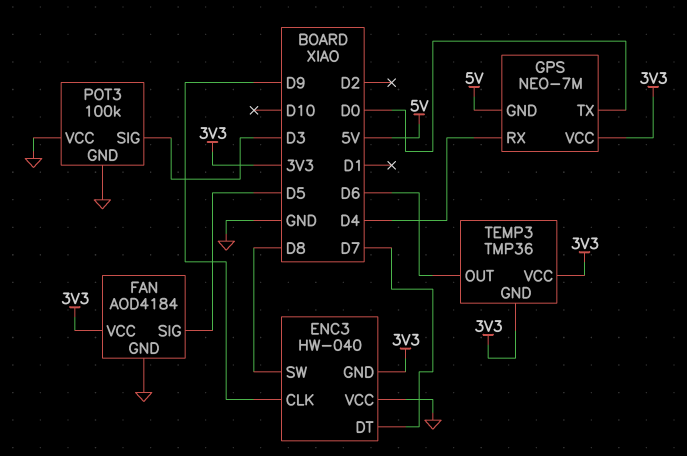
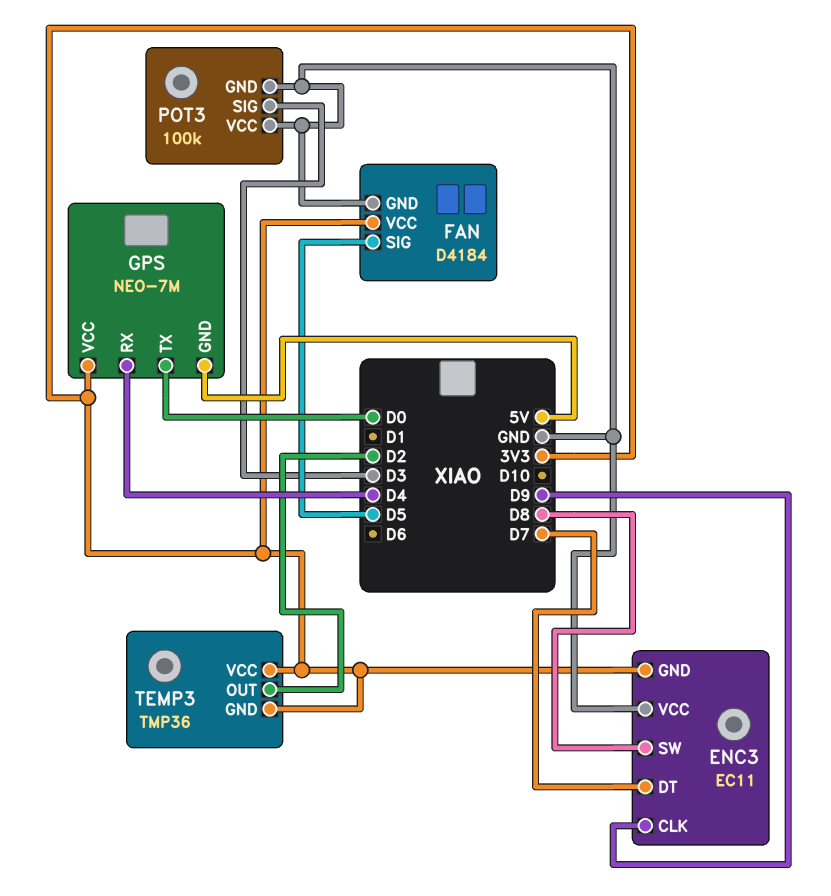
ENC3: HW-040 -> EC11
FAN: AOD4184 -> D4184
TEMP3 pin OUT: D6 -> D2

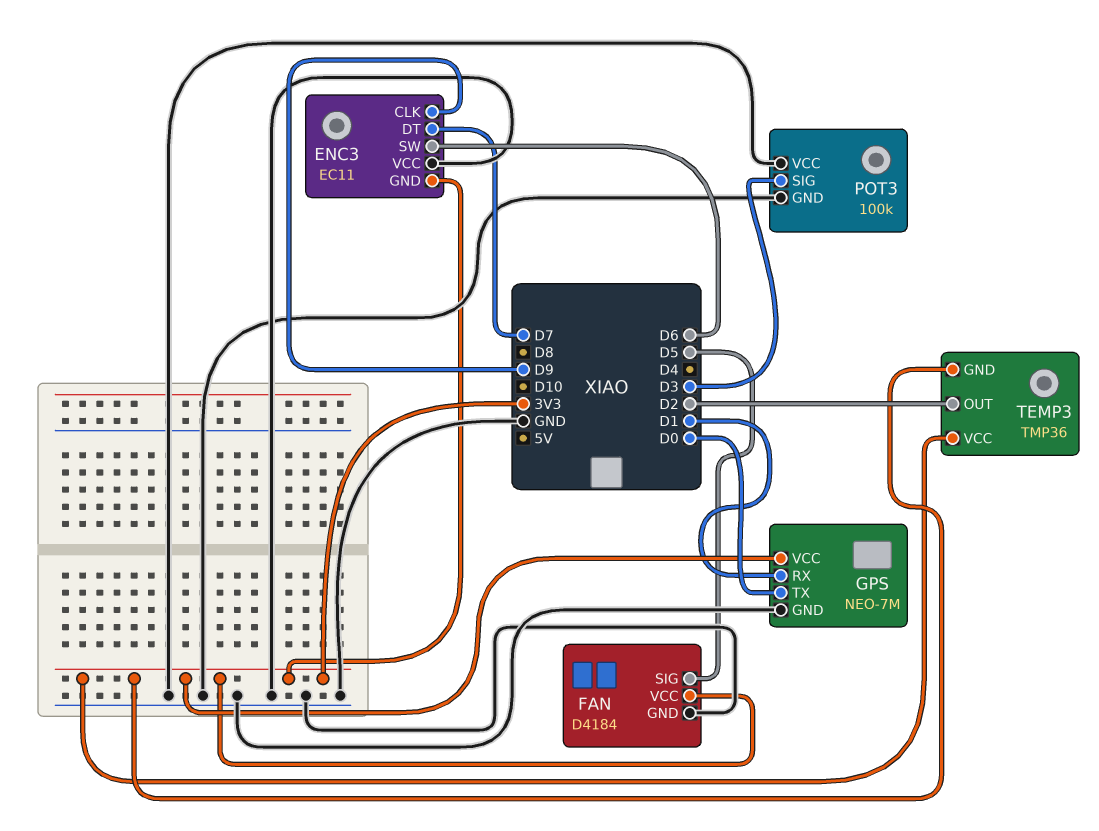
ENC3 pin SW: D8 -> D6
GPS pin GND: 5V -> GND
GPS pin RX: D4 -> D1

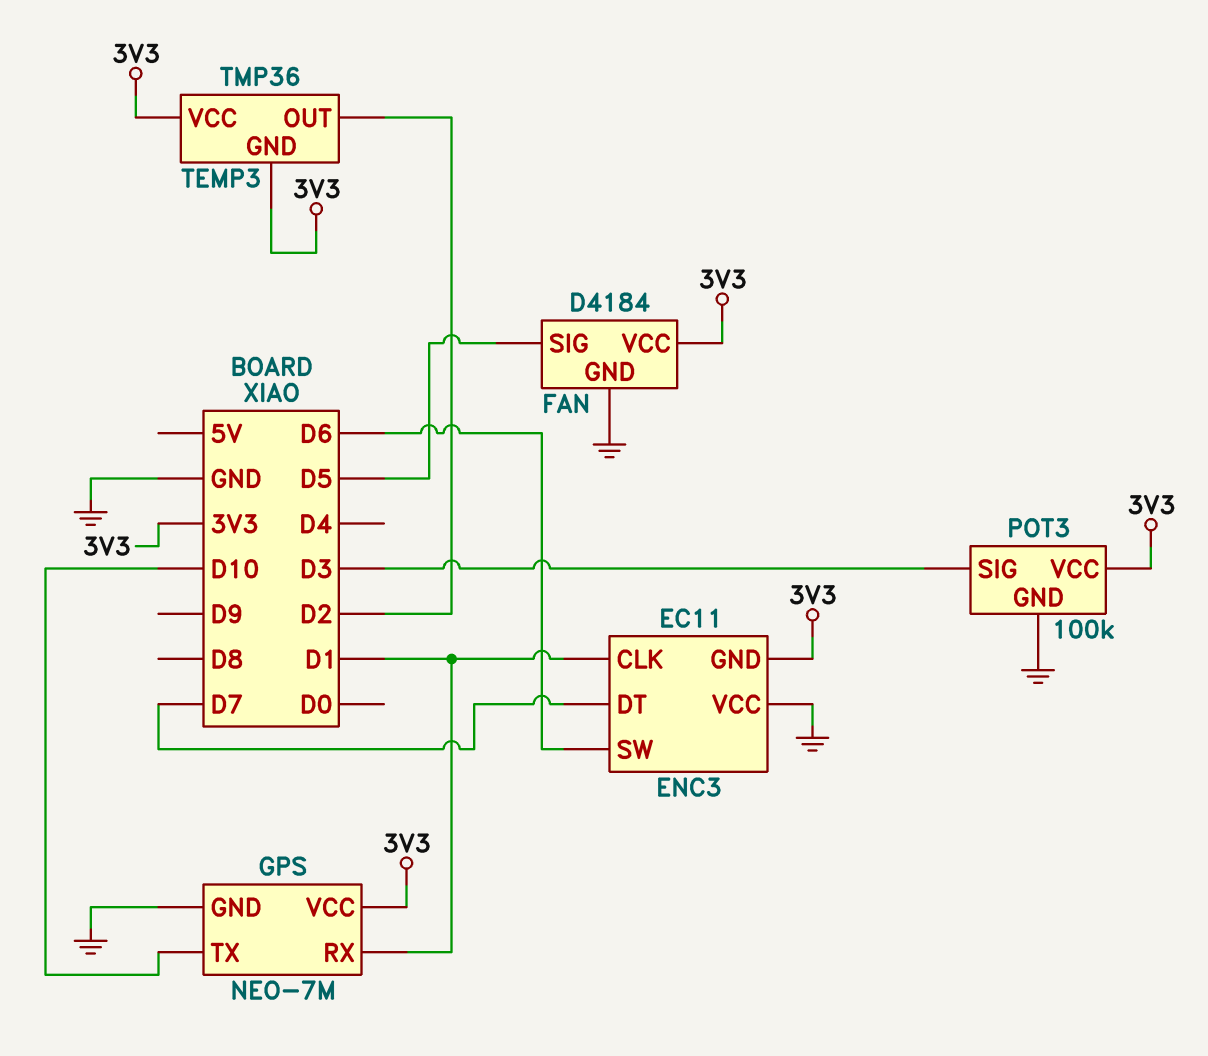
ENC3 pin CLK: D9 -> D1
GPS pin TX: D0 -> D10
POT3 pin VCC: GND -> 3V3

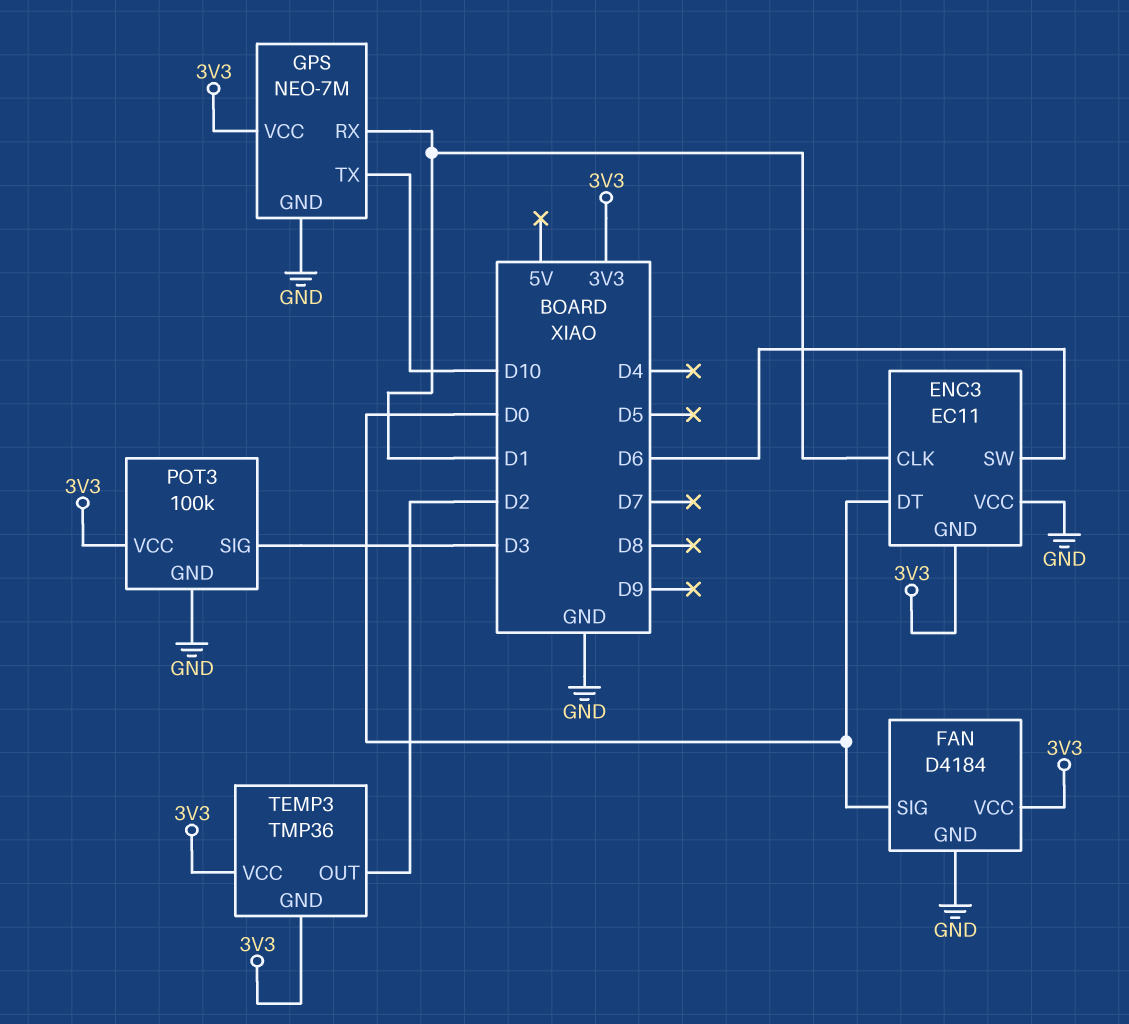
ENC3 pin DT: D7 -> D0
FAN pin SIG: D5 -> D0

